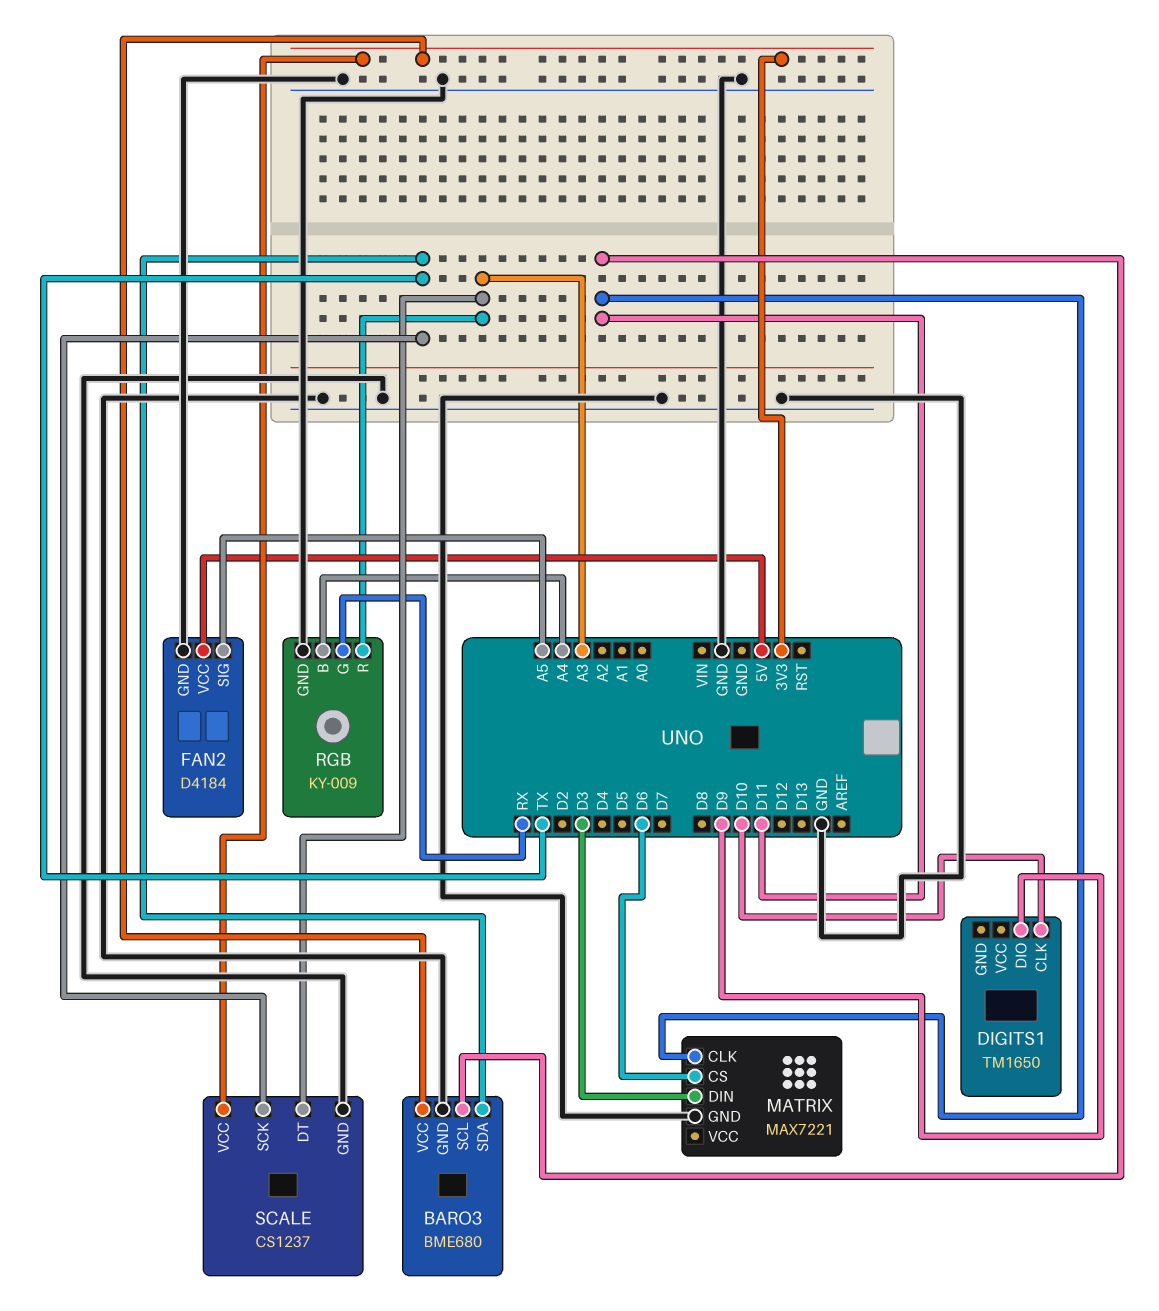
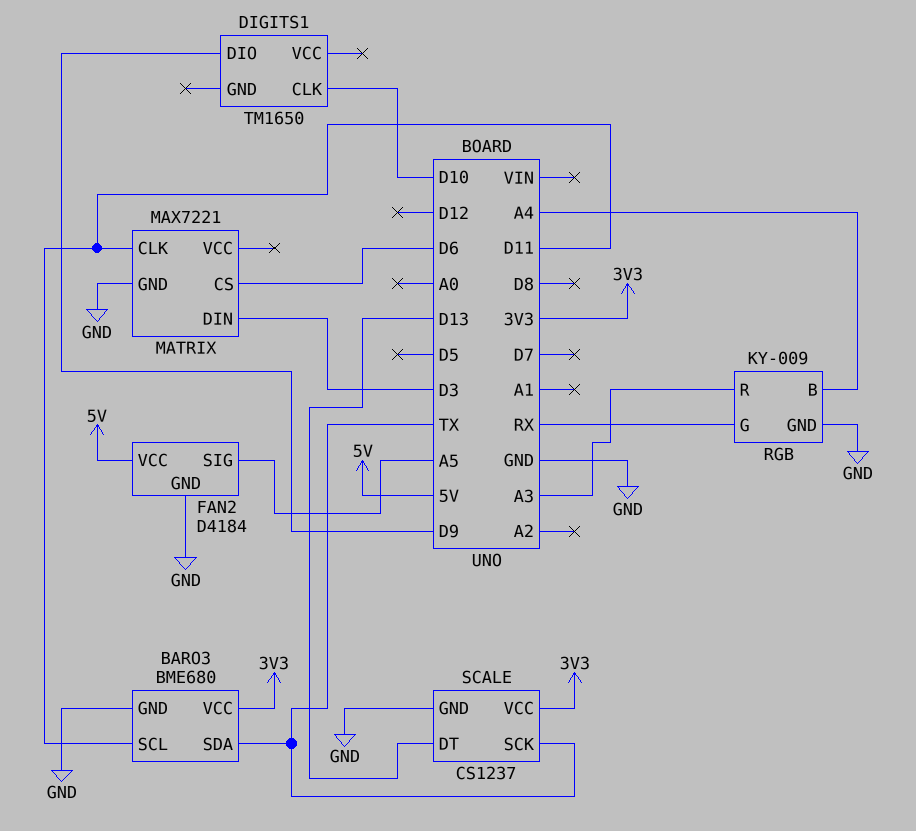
SCALE pin DT: A3 -> D13

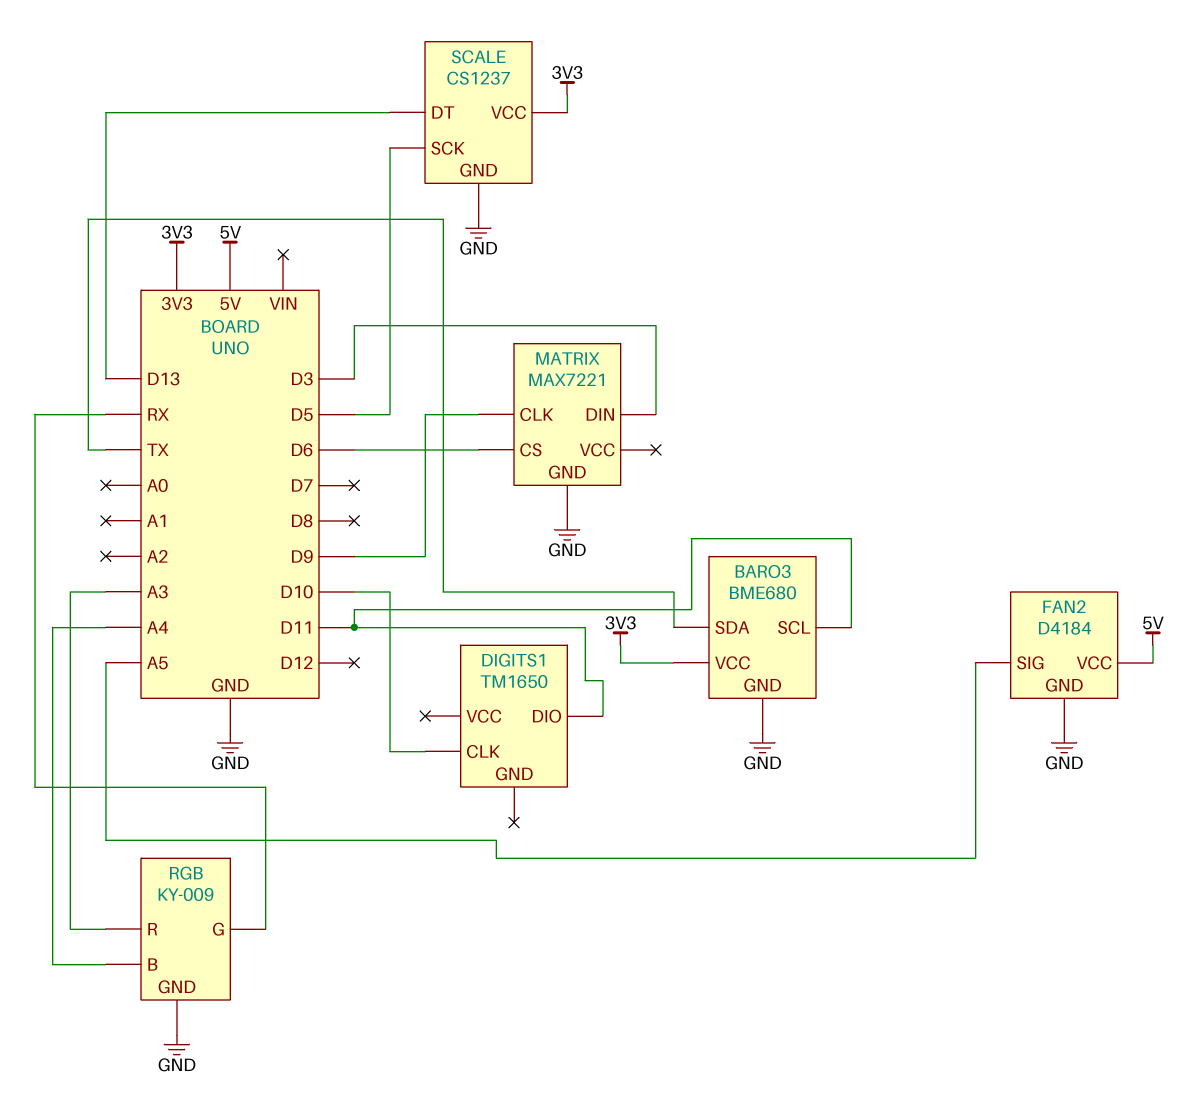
DIGITS1 pin DIO: D9 -> D11
MATRIX pin CLK: D11 -> D9
SCALE pin SCK: TX -> D5

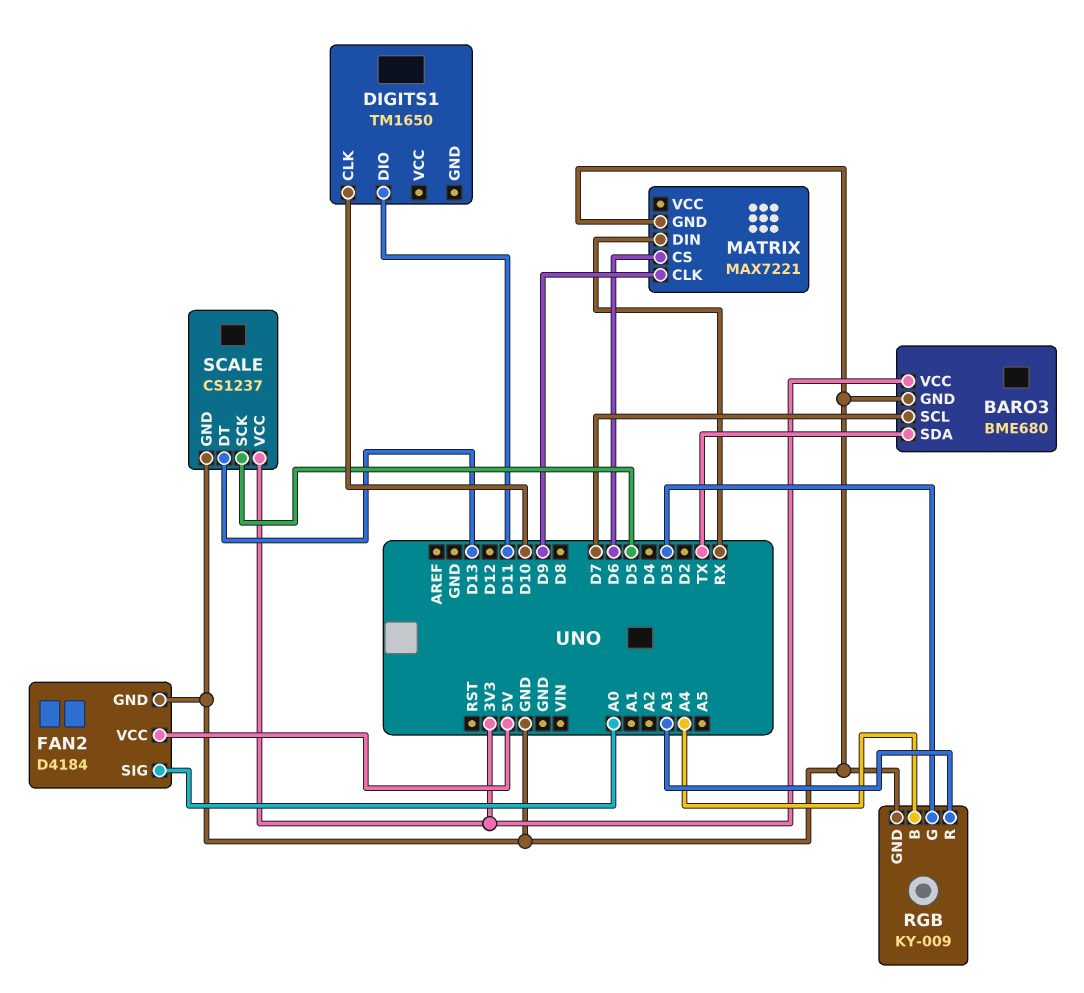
BARO3 pin SCL: D11 -> D7
FAN2 pin SIG: A5 -> A0
MATRIX pin DIN: D3 -> RX
RGB pin G: RX -> D3

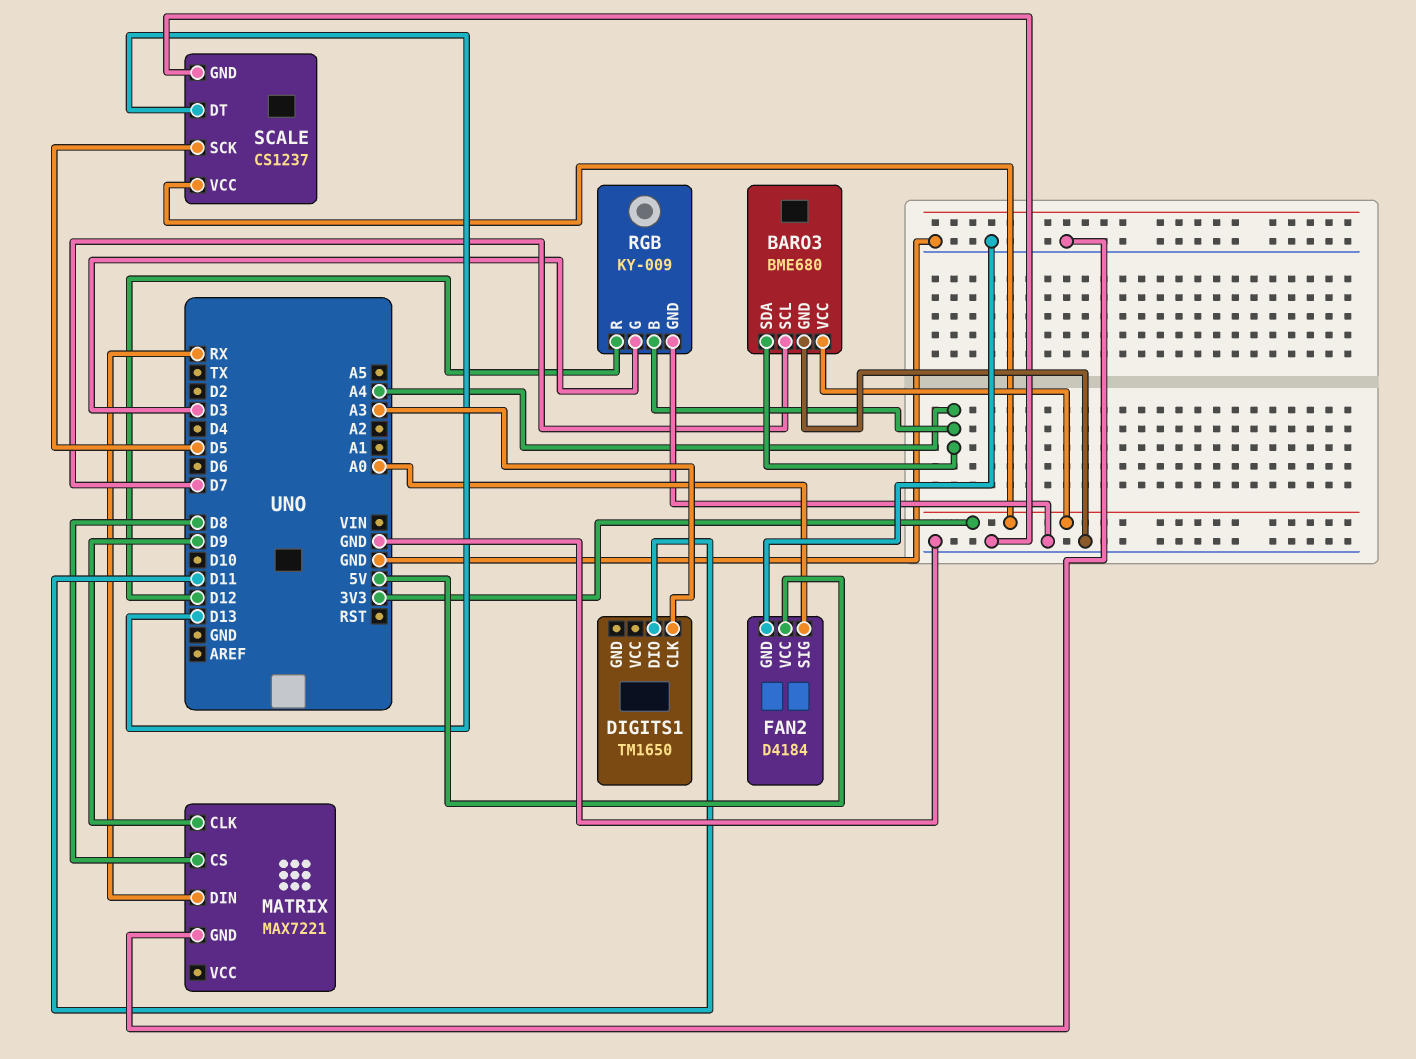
BARO3 pin SDA: TX -> A4
DIGITS1 pin CLK: D10 -> A3
MATRIX pin CS: D6 -> D8
RGB pin R: A3 -> D12

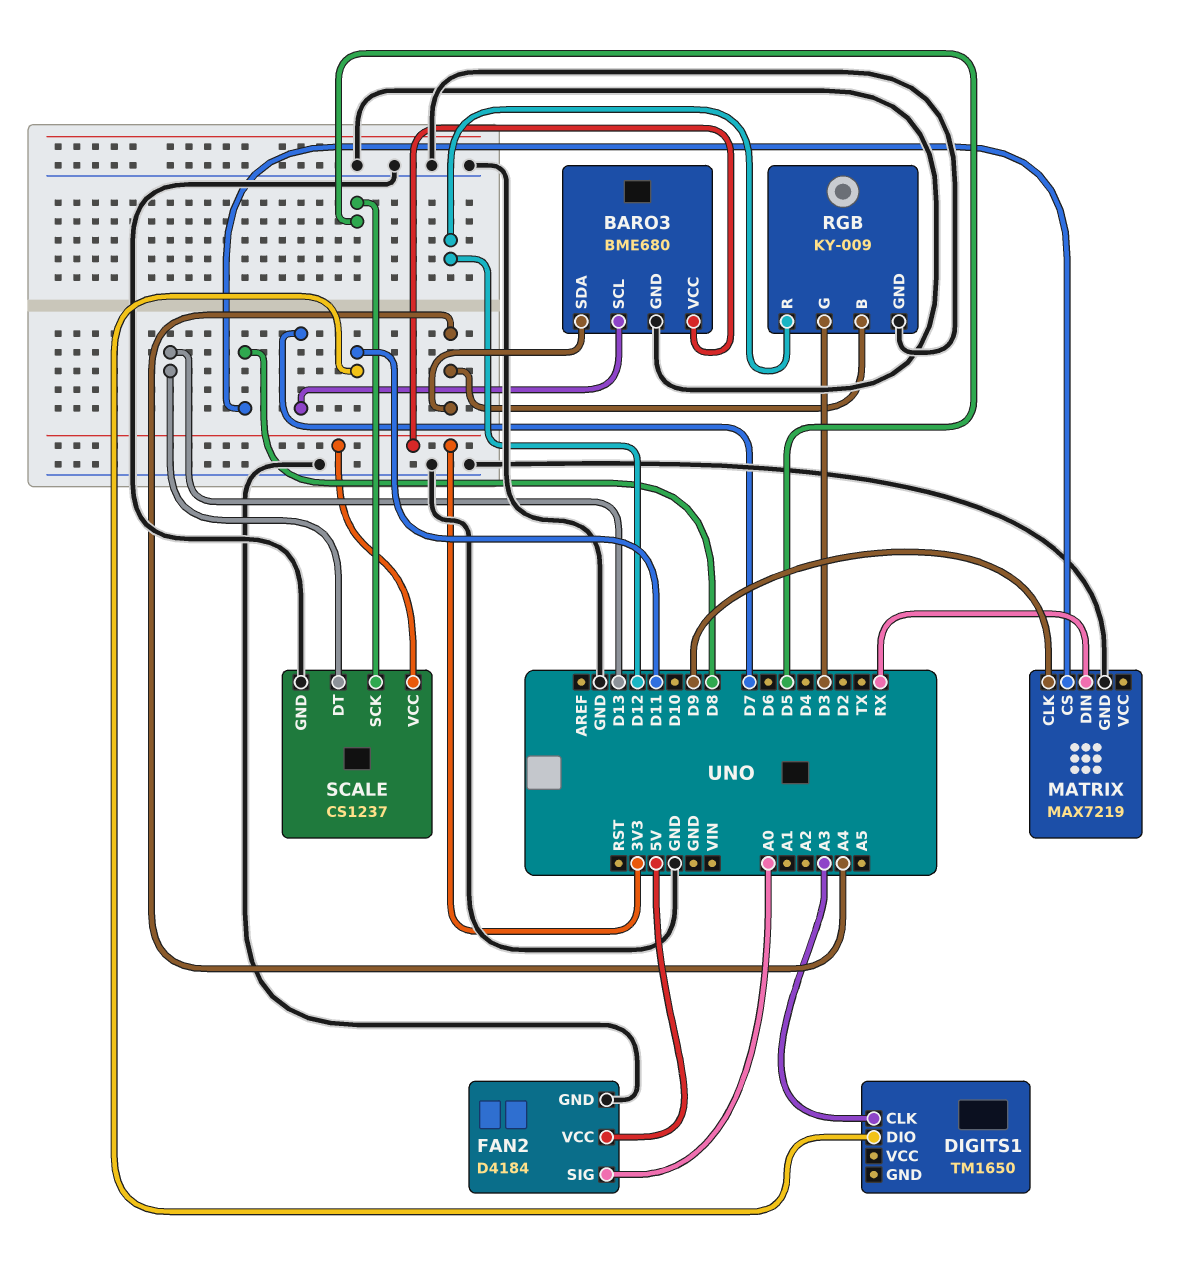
MATRIX: MAX7221 -> MAX7219

